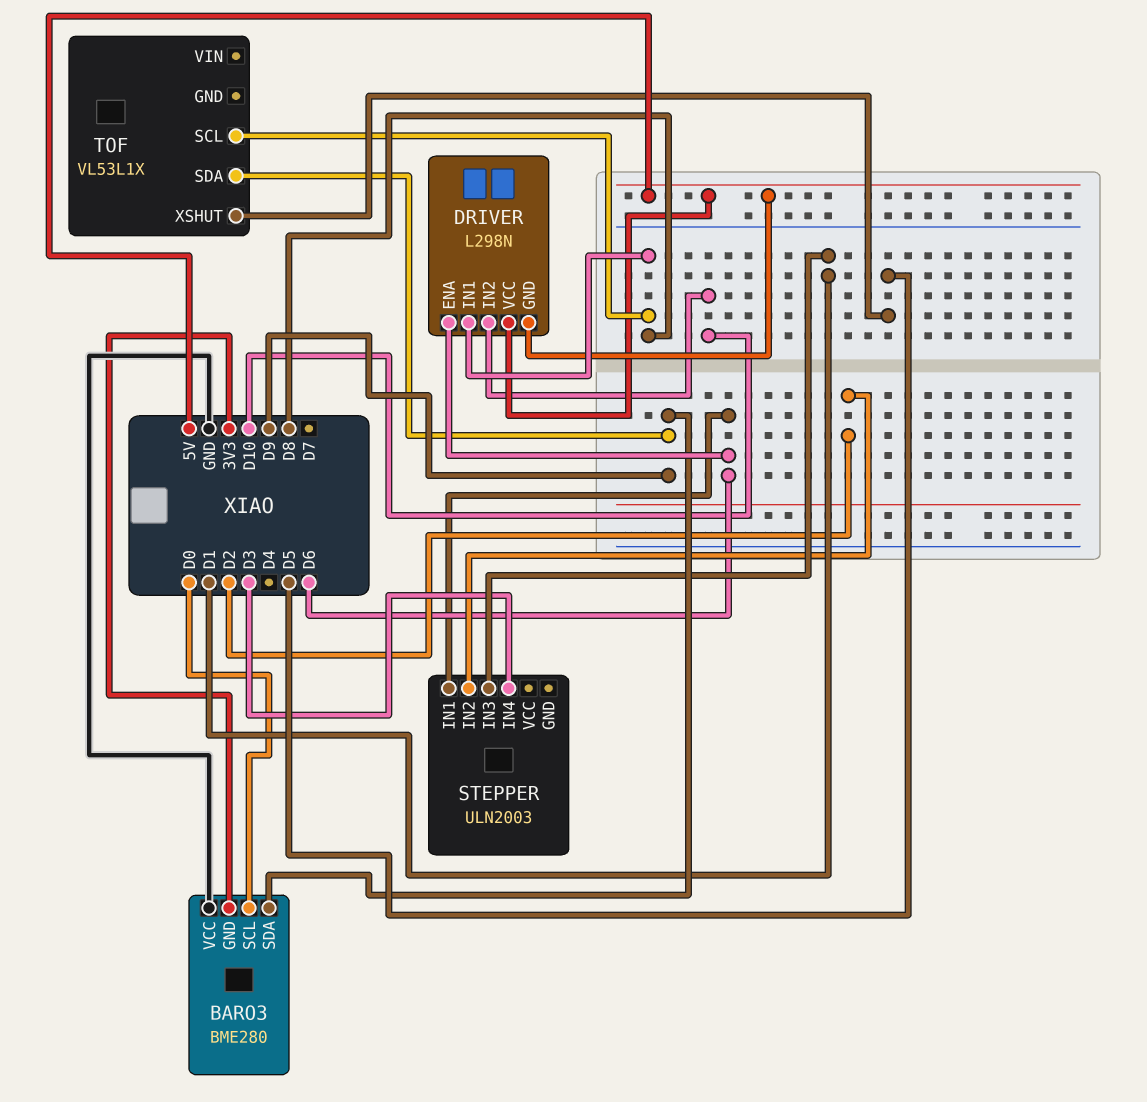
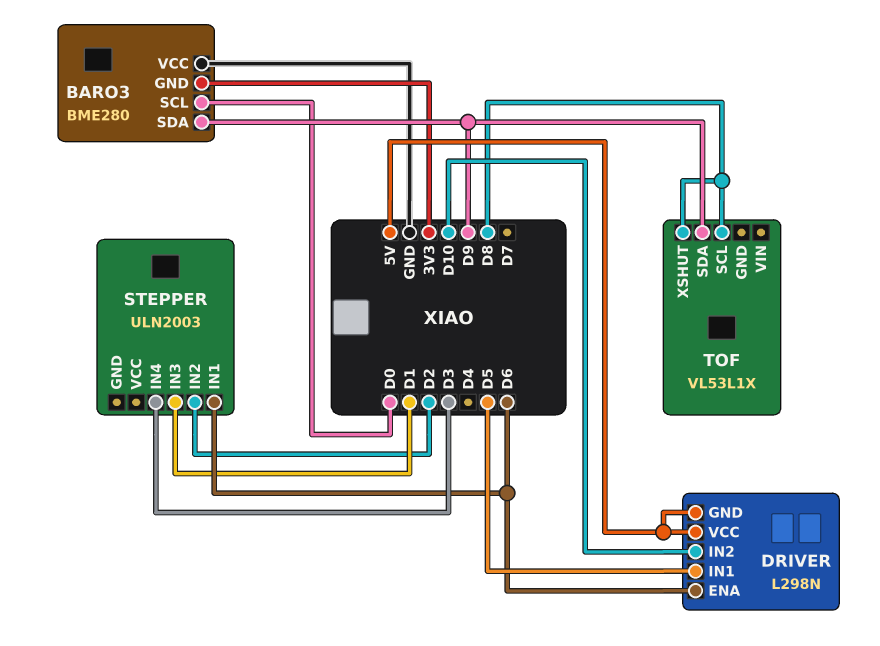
DRIVER pin IN1: D8 -> D5
TOF pin XSHUT: D5 -> D8

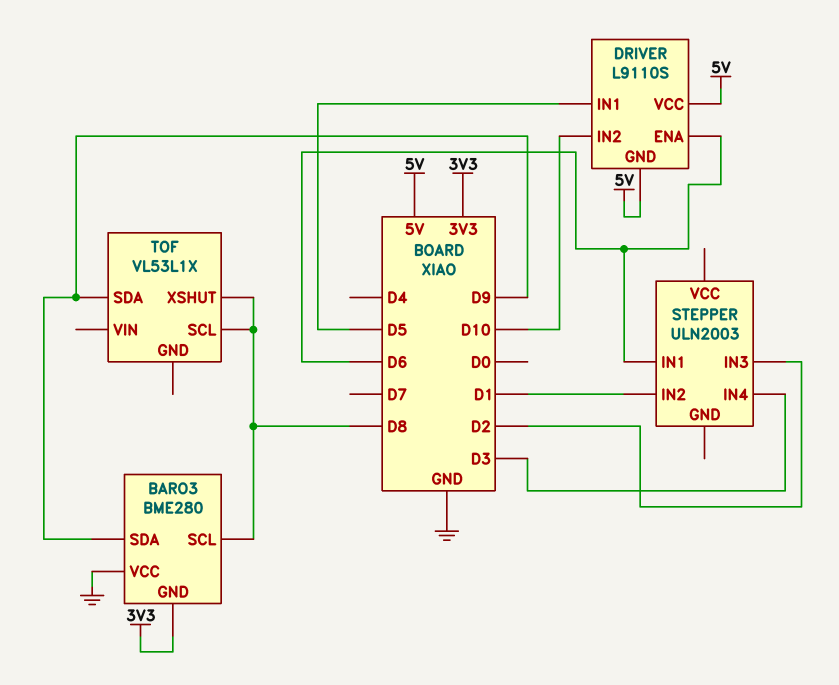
BARO3 pin SCL: D0 -> D8
DRIVER: L298N -> L9110S
STEPPER pin IN2: D2 -> D1
STEPPER pin IN3: D1 -> D2

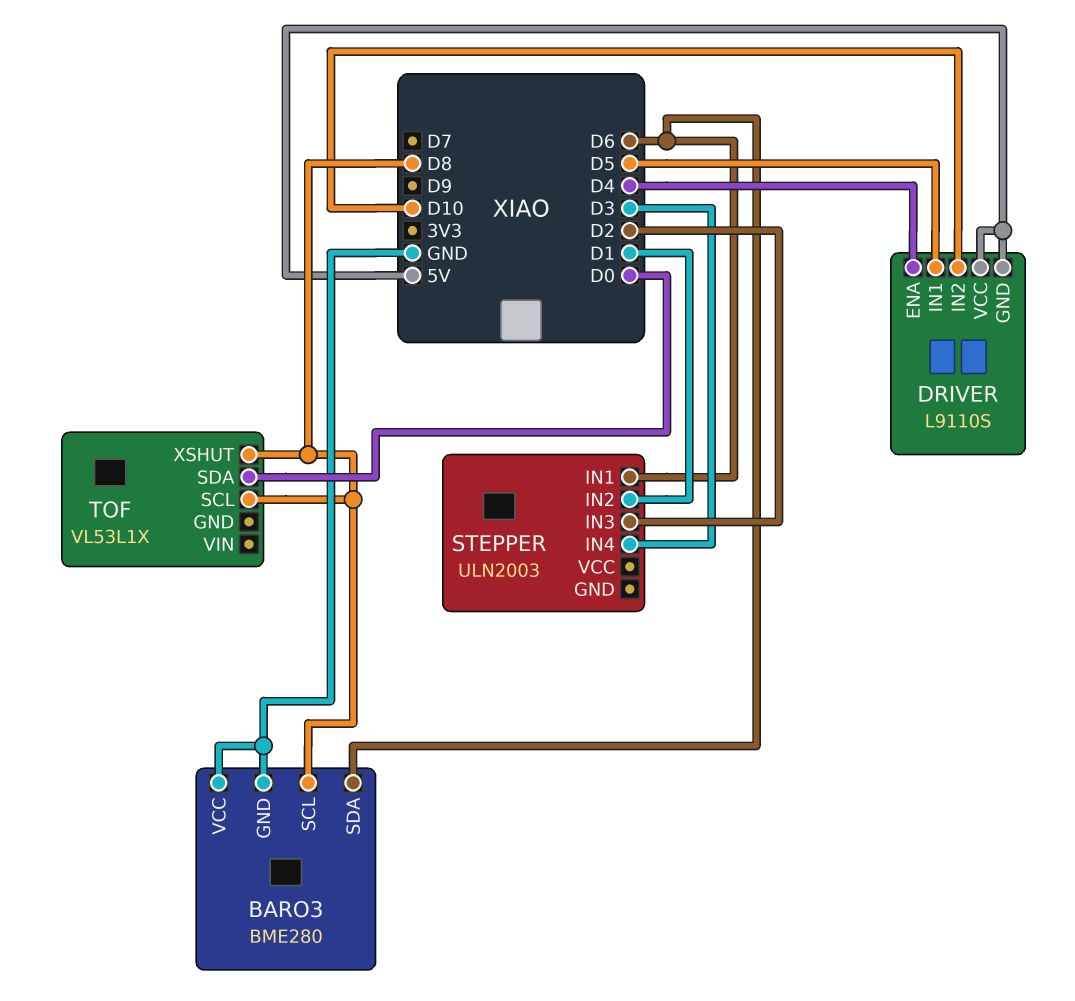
BARO3 pin GND: 3V3 -> GND
BARO3 pin SDA: D9 -> D6
DRIVER pin ENA: D6 -> D4
TOF pin SDA: D9 -> D0

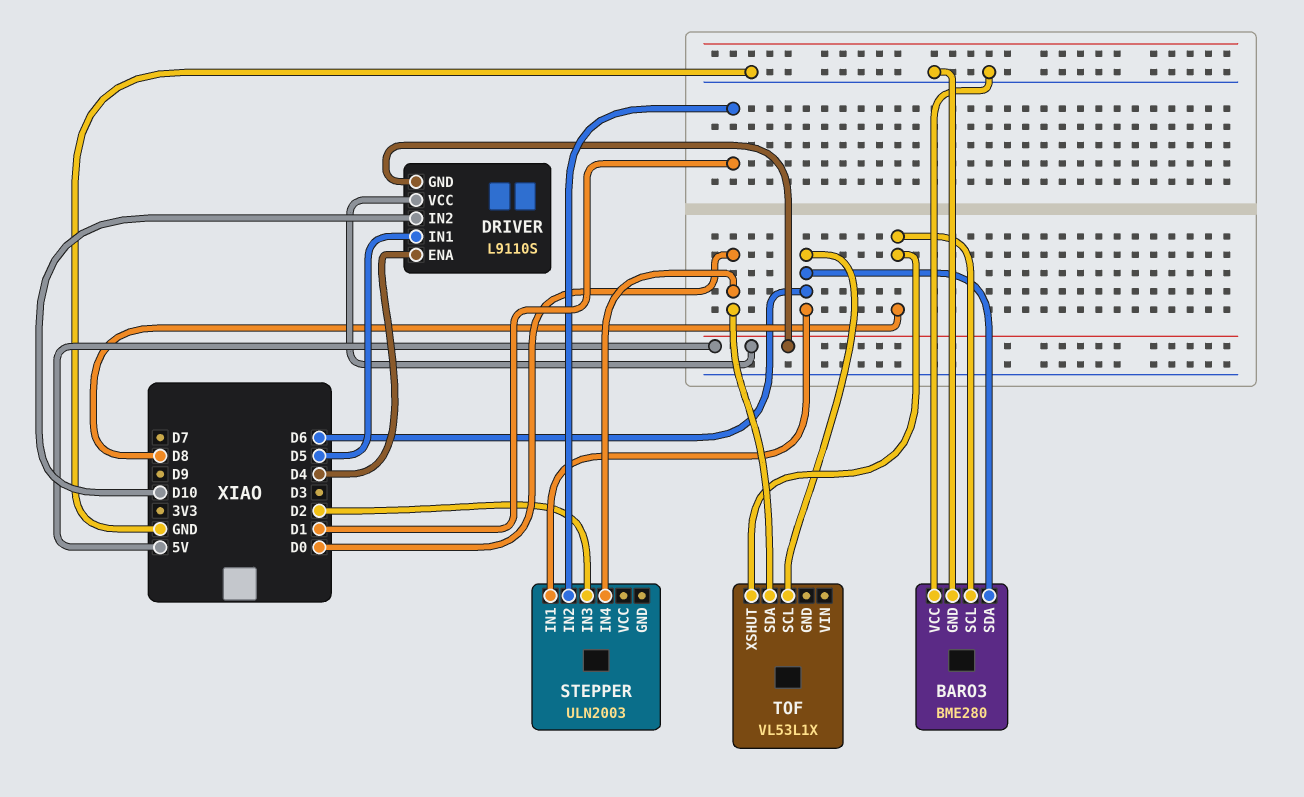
STEPPER pin IN4: D3 -> D0
TOF pin SCL: D8 -> D6

